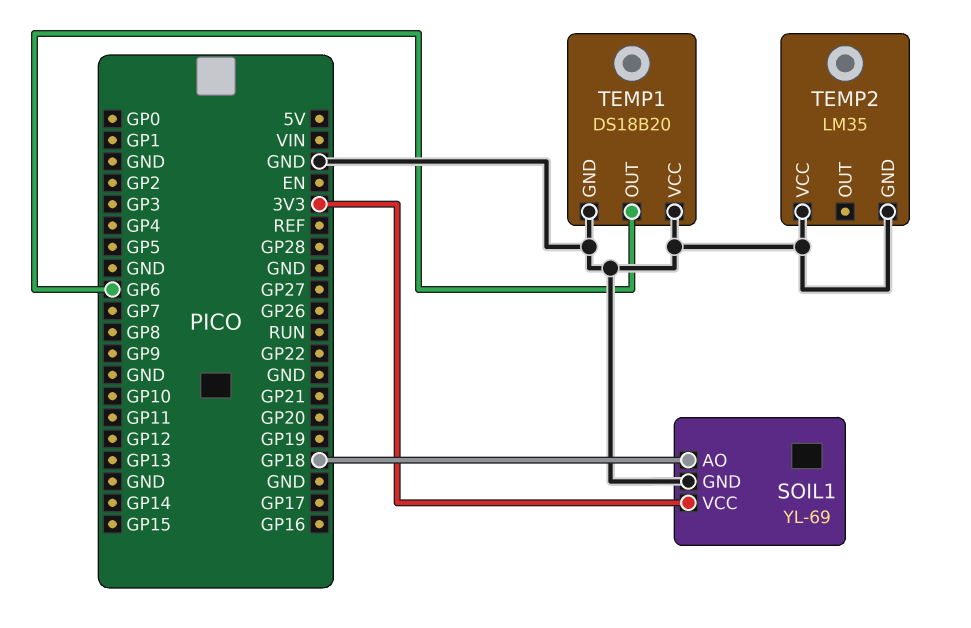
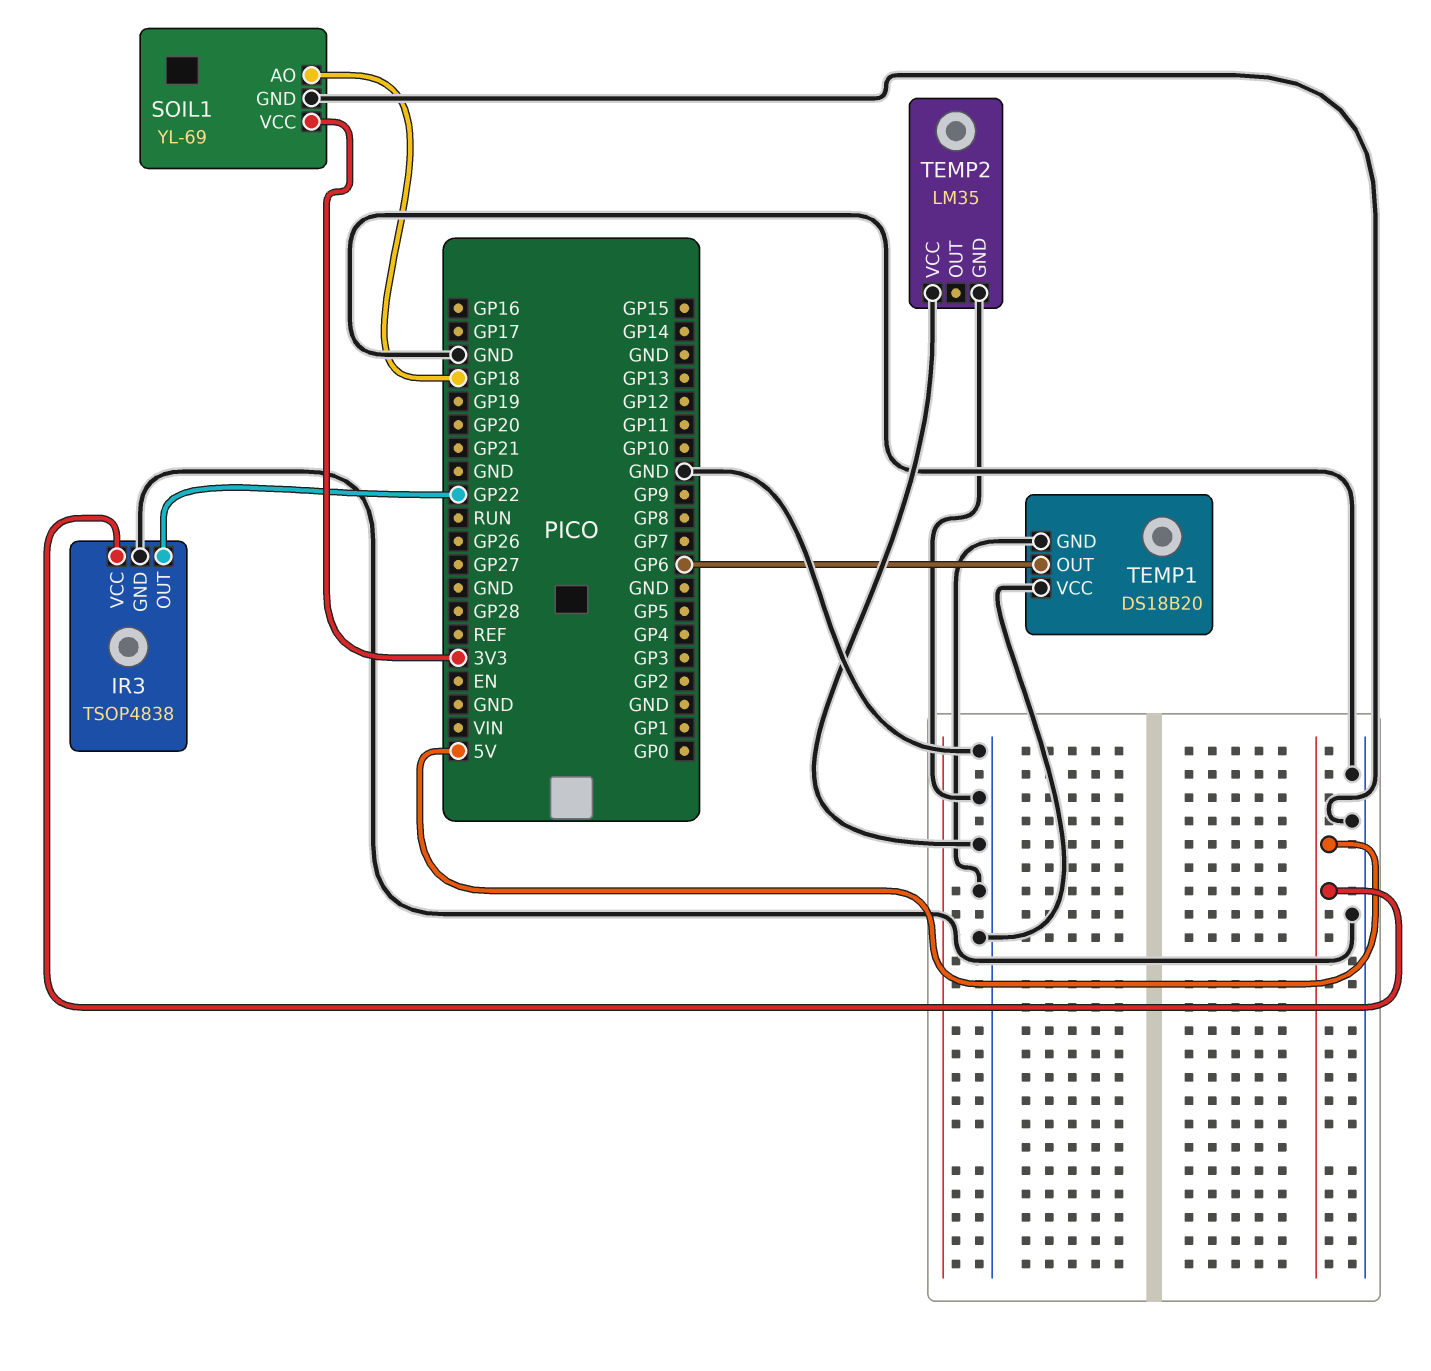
IR3: none -> TSOP4838
IR3 pin GND: none -> GND
IR3 pin OUT: none -> GP22
IR3 pin VCC: none -> 5V

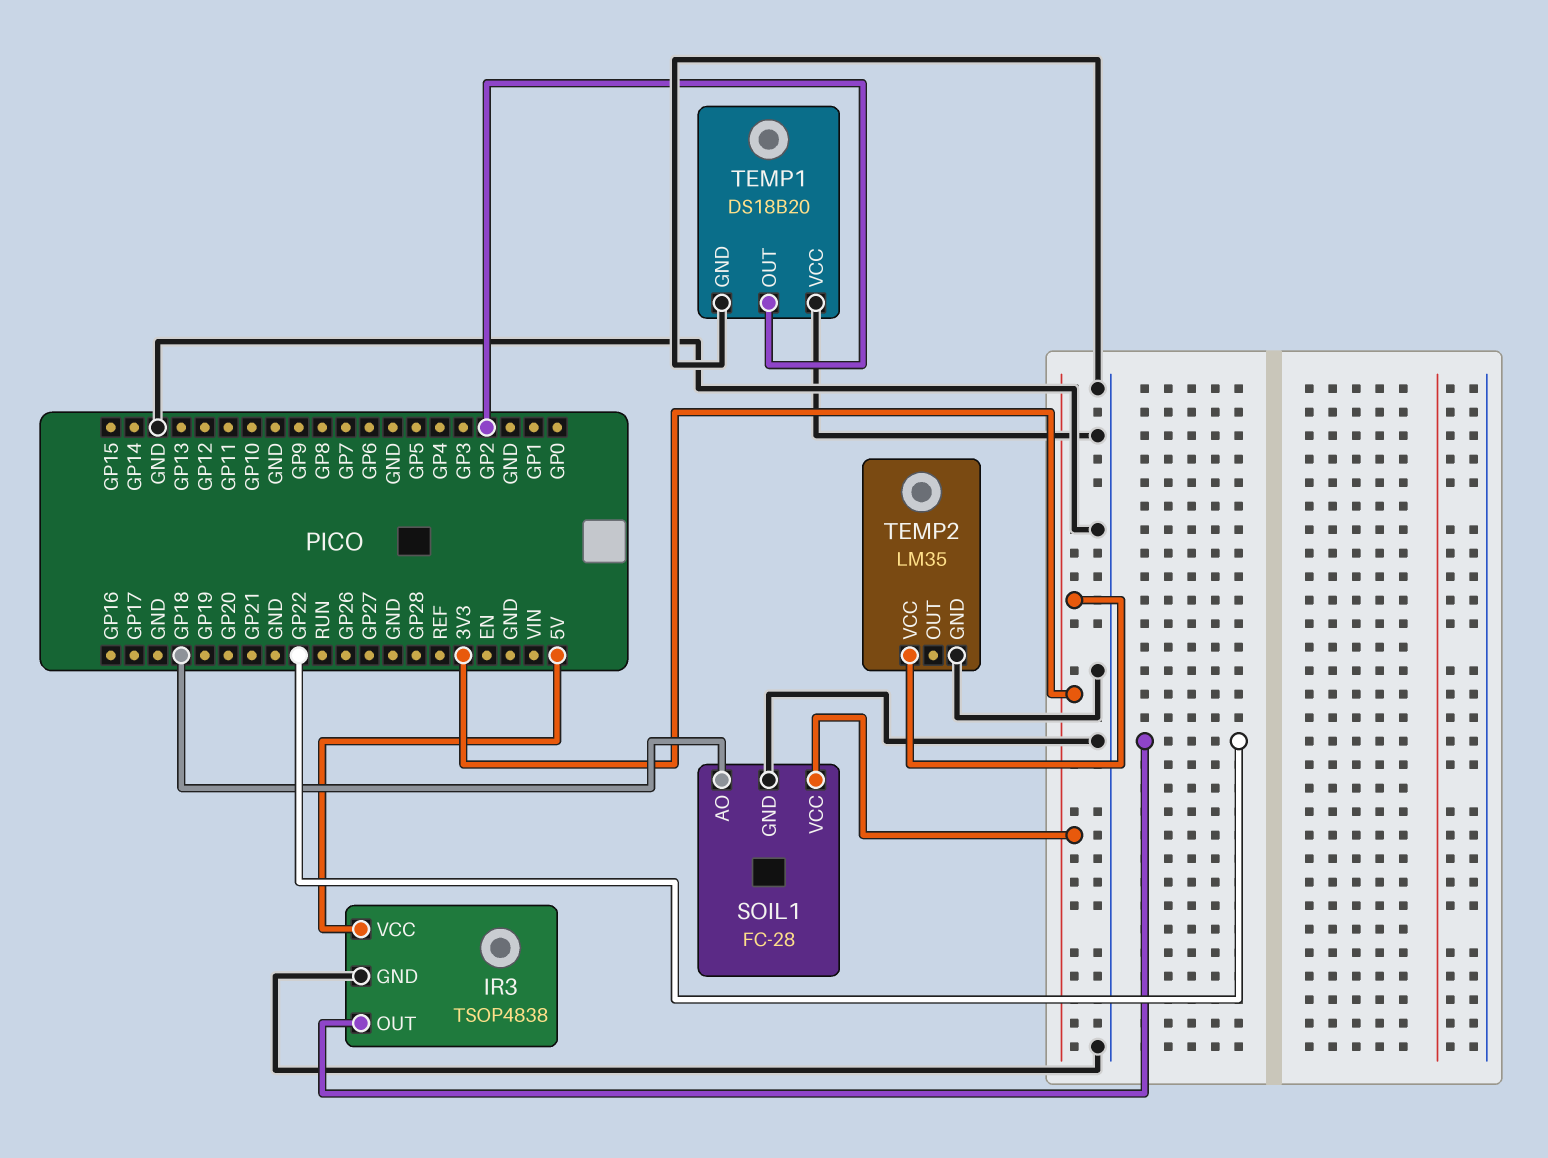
SOIL1: YL-69 -> FC-28
TEMP1 pin OUT: GP6 -> GP2
TEMP2 pin VCC: GND -> 3V3

